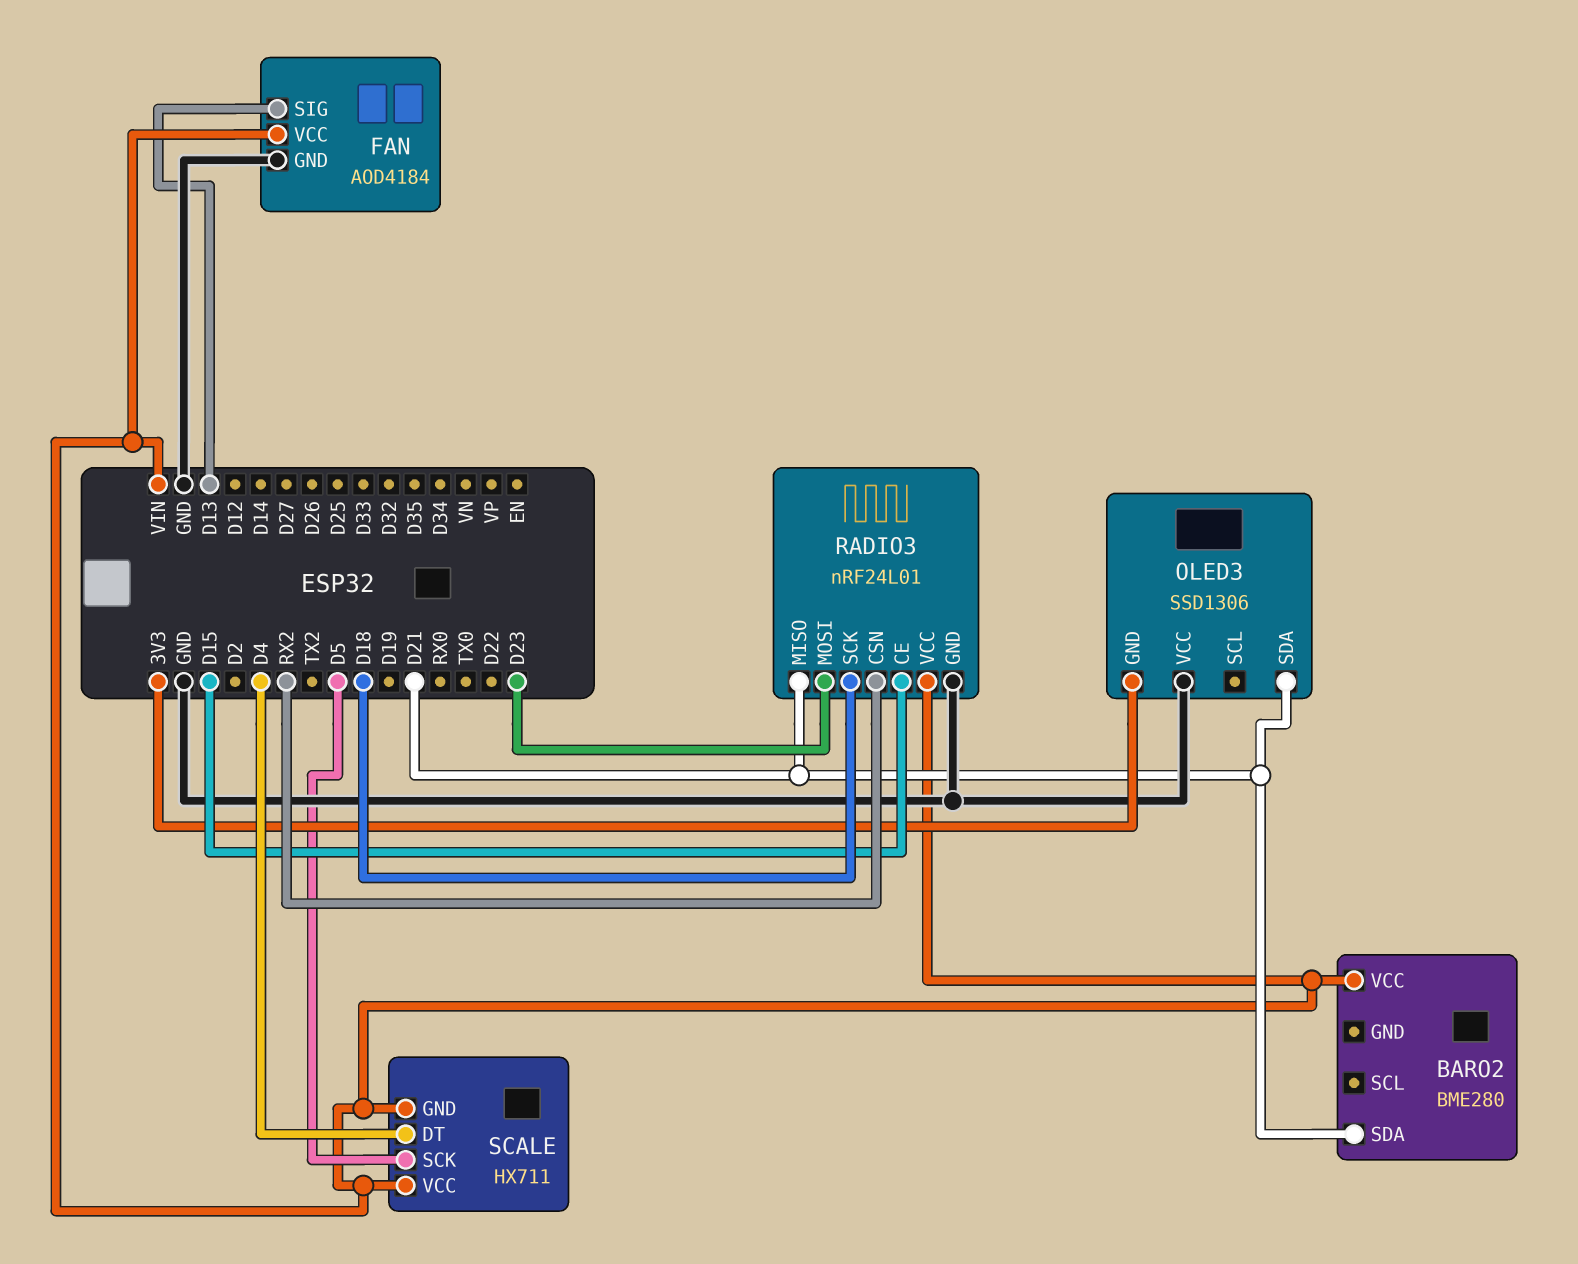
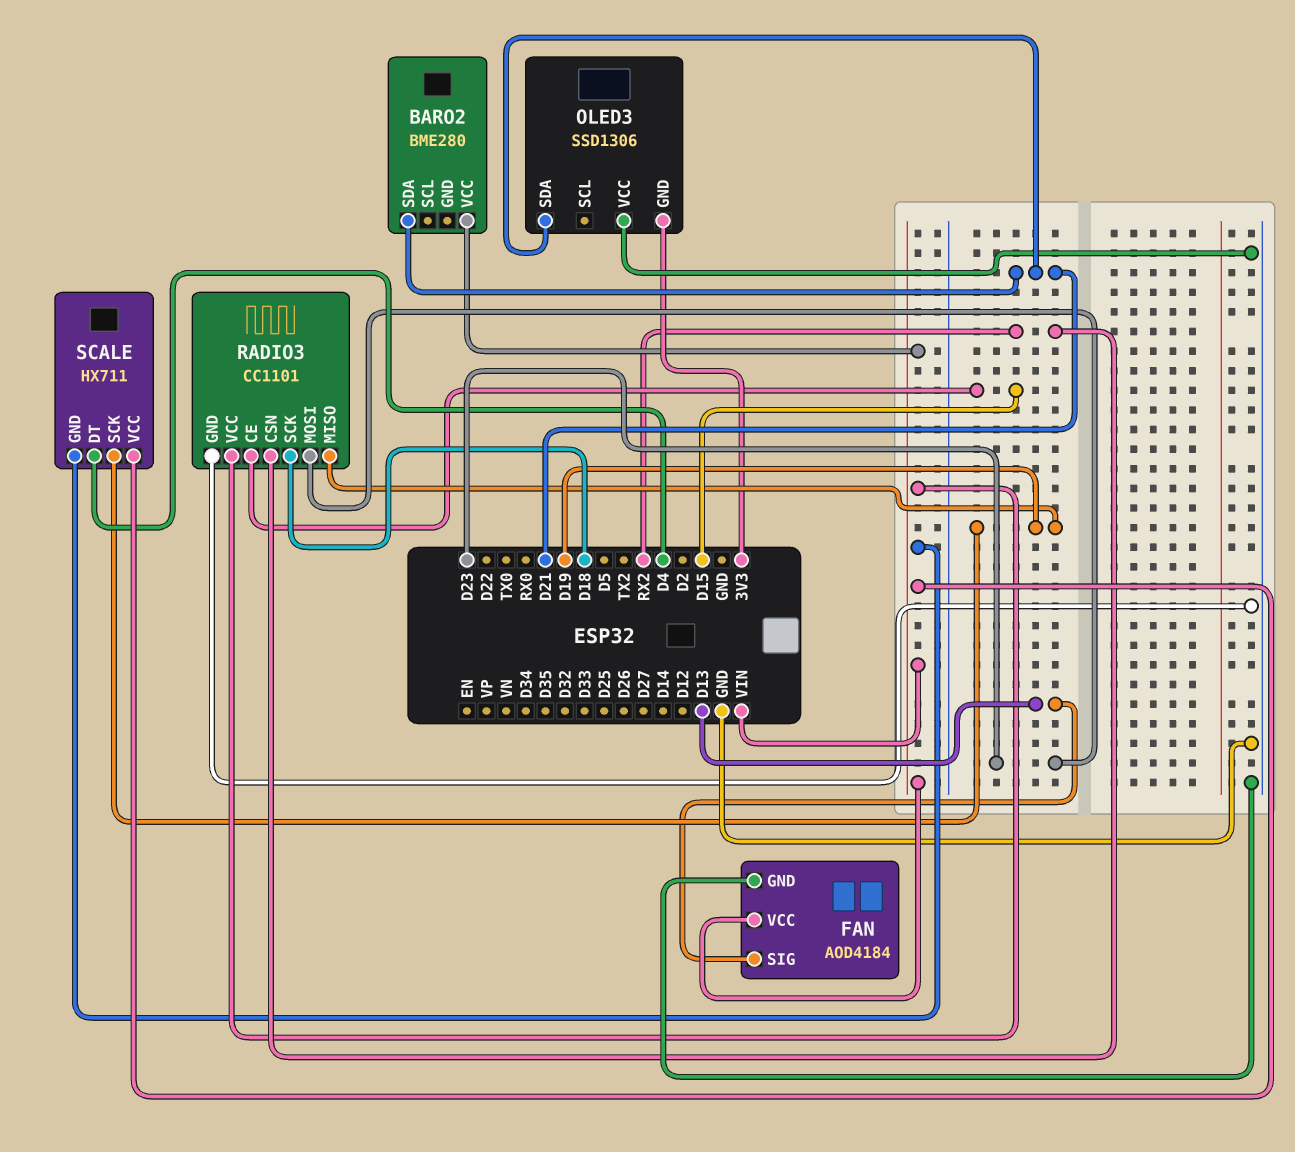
RADIO3: nRF24L01 -> CC1101
RADIO3 pin MISO: D21 -> D19
SCALE pin SCK: D5 -> D19

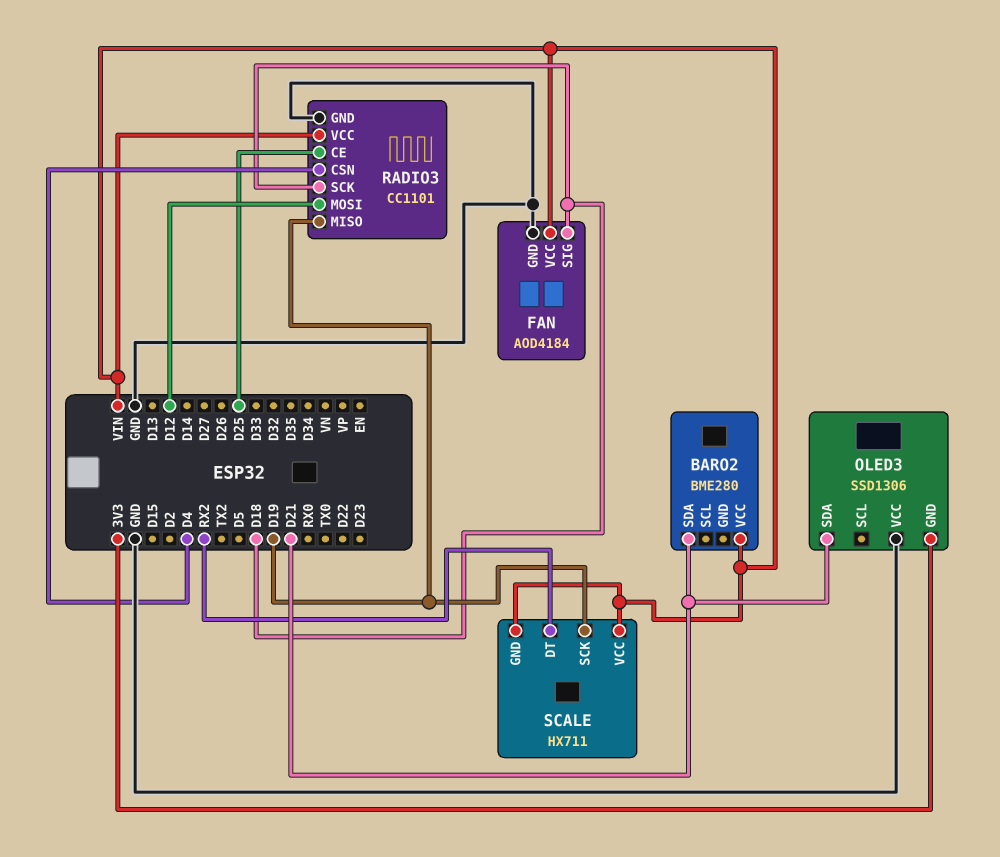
FAN pin SIG: D13 -> D18
RADIO3 pin CE: D15 -> D25
RADIO3 pin CSN: RX2 -> D4
RADIO3 pin MOSI: D23 -> D12
SCALE pin DT: D4 -> RX2

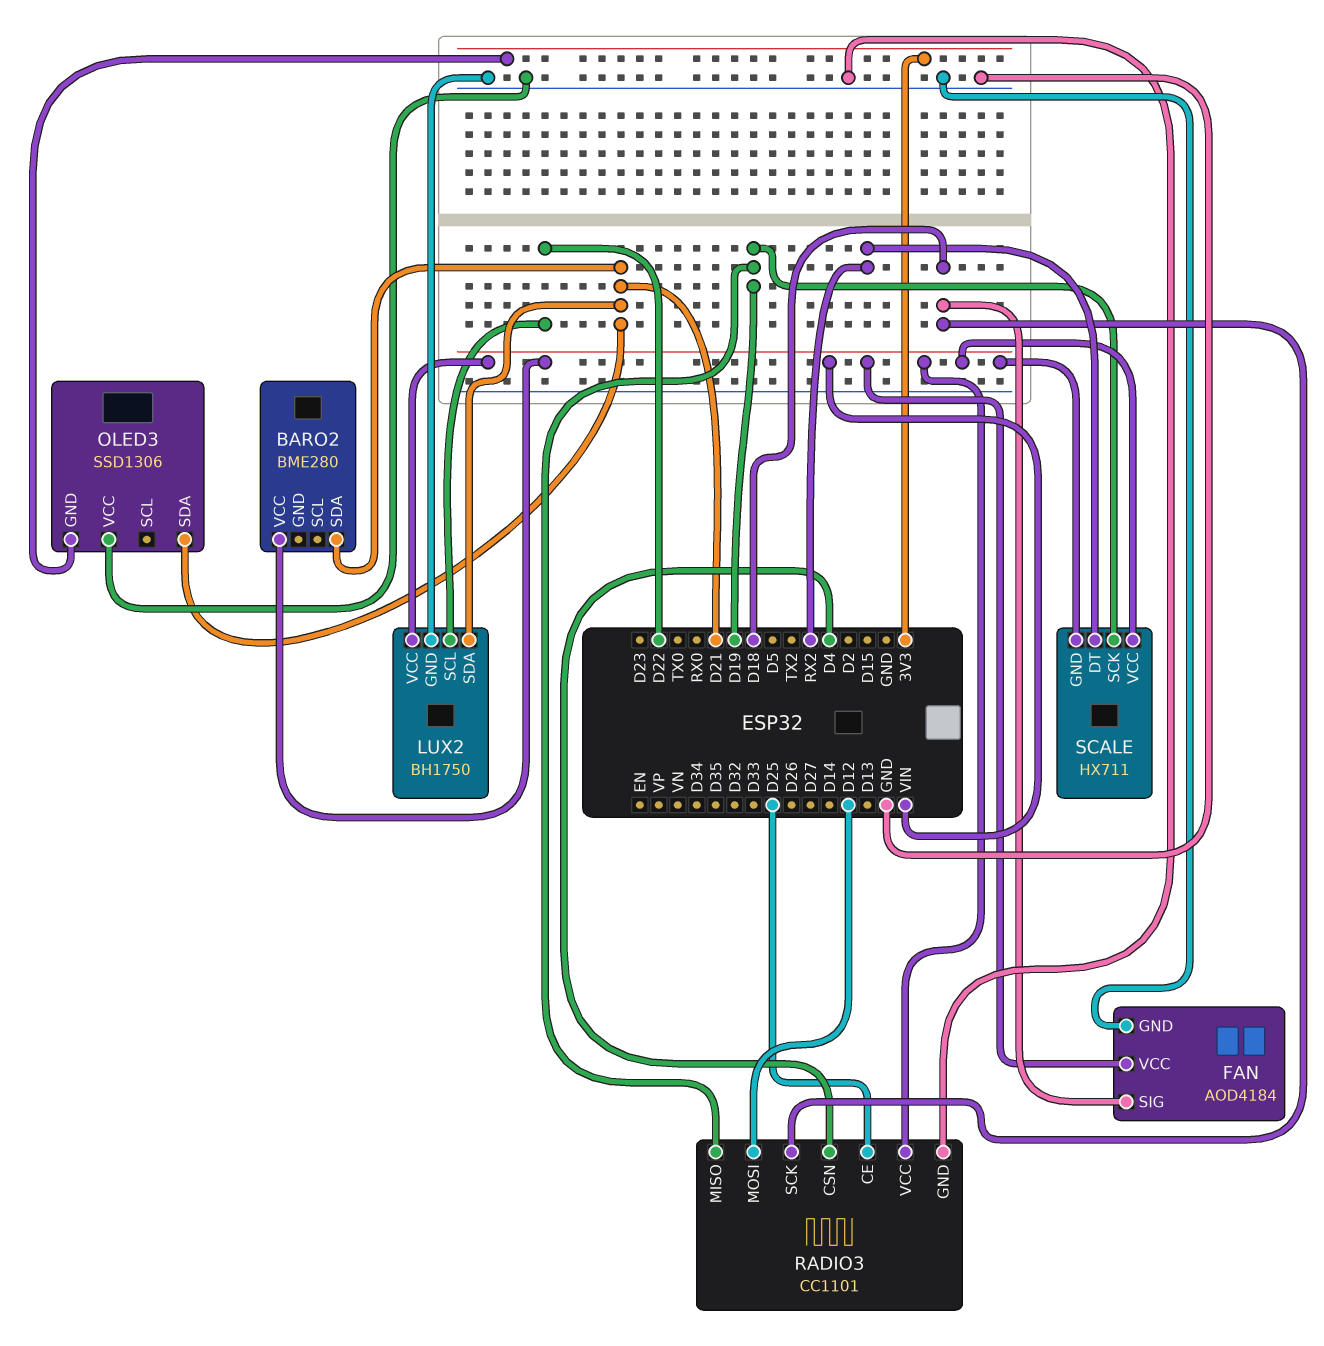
LUX2: none -> BH1750
LUX2 pin GND: none -> GND
LUX2 pin SCL: none -> D22
LUX2 pin SDA: none -> D21
LUX2 pin VCC: none -> VIN

